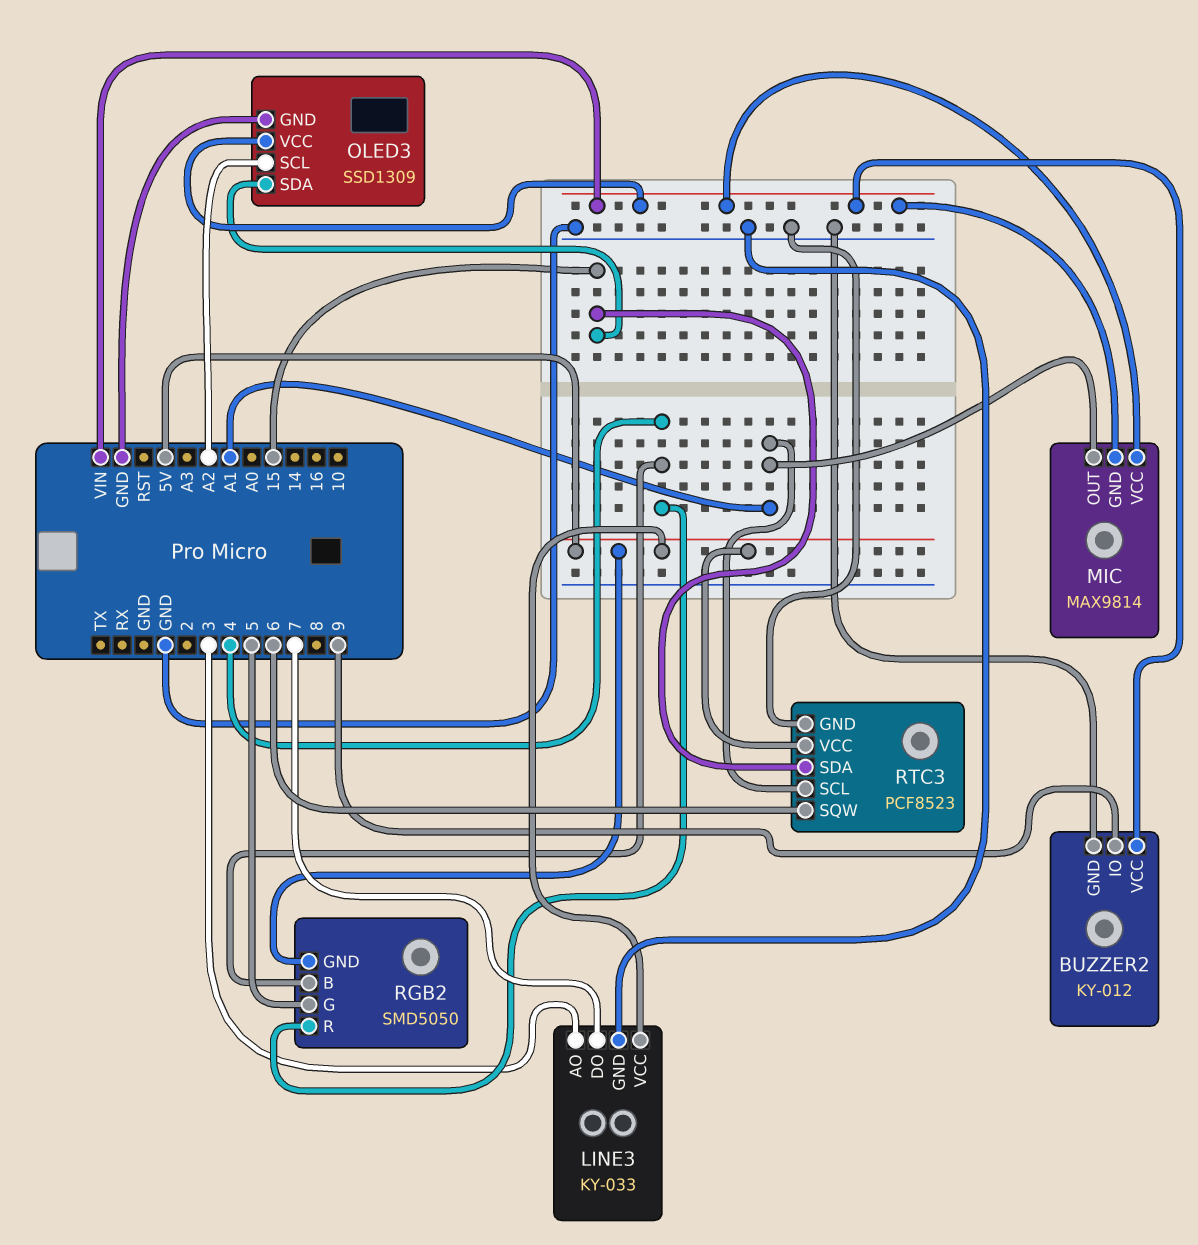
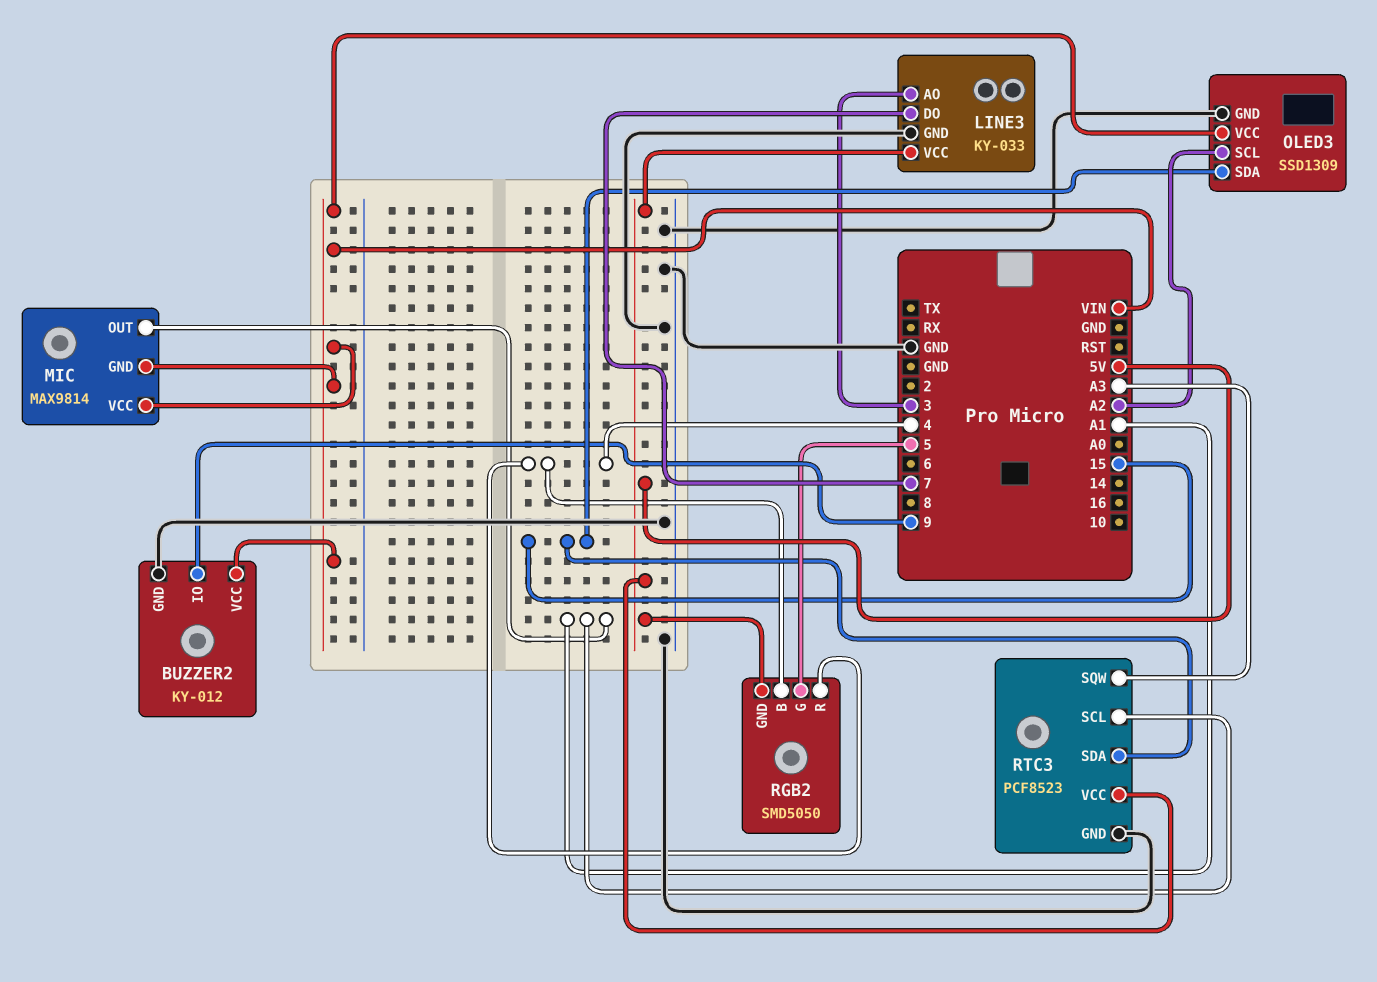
RTC3 pin SQW: 6 -> A3

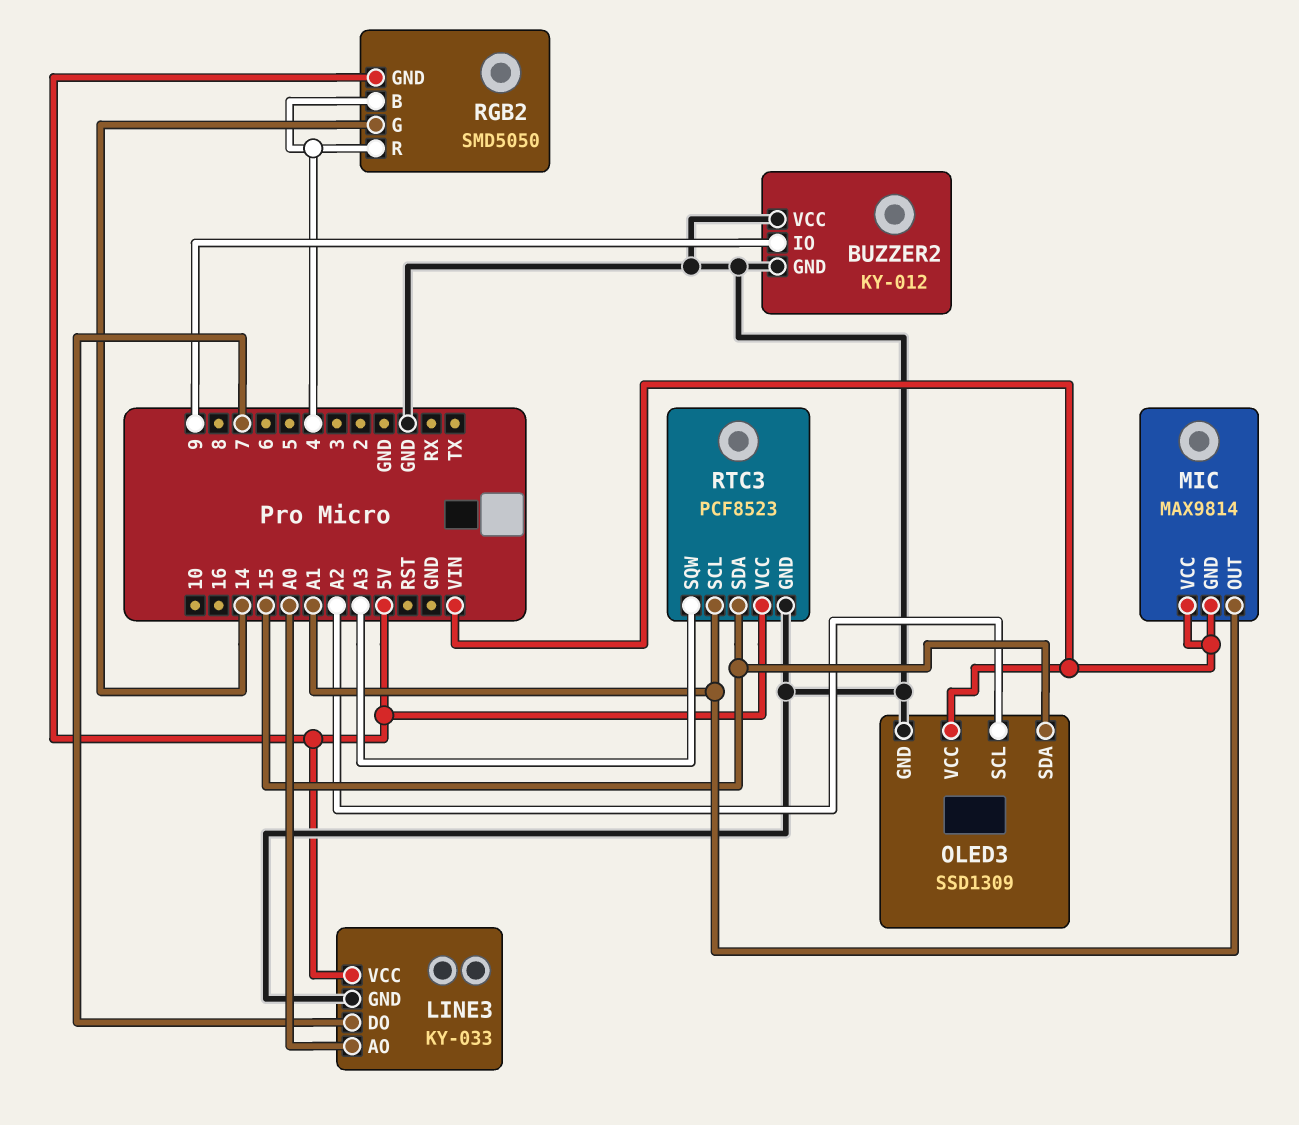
BUZZER2 pin VCC: VIN -> GND
LINE3 pin AO: 3 -> A0
RGB2 pin G: 5 -> 14

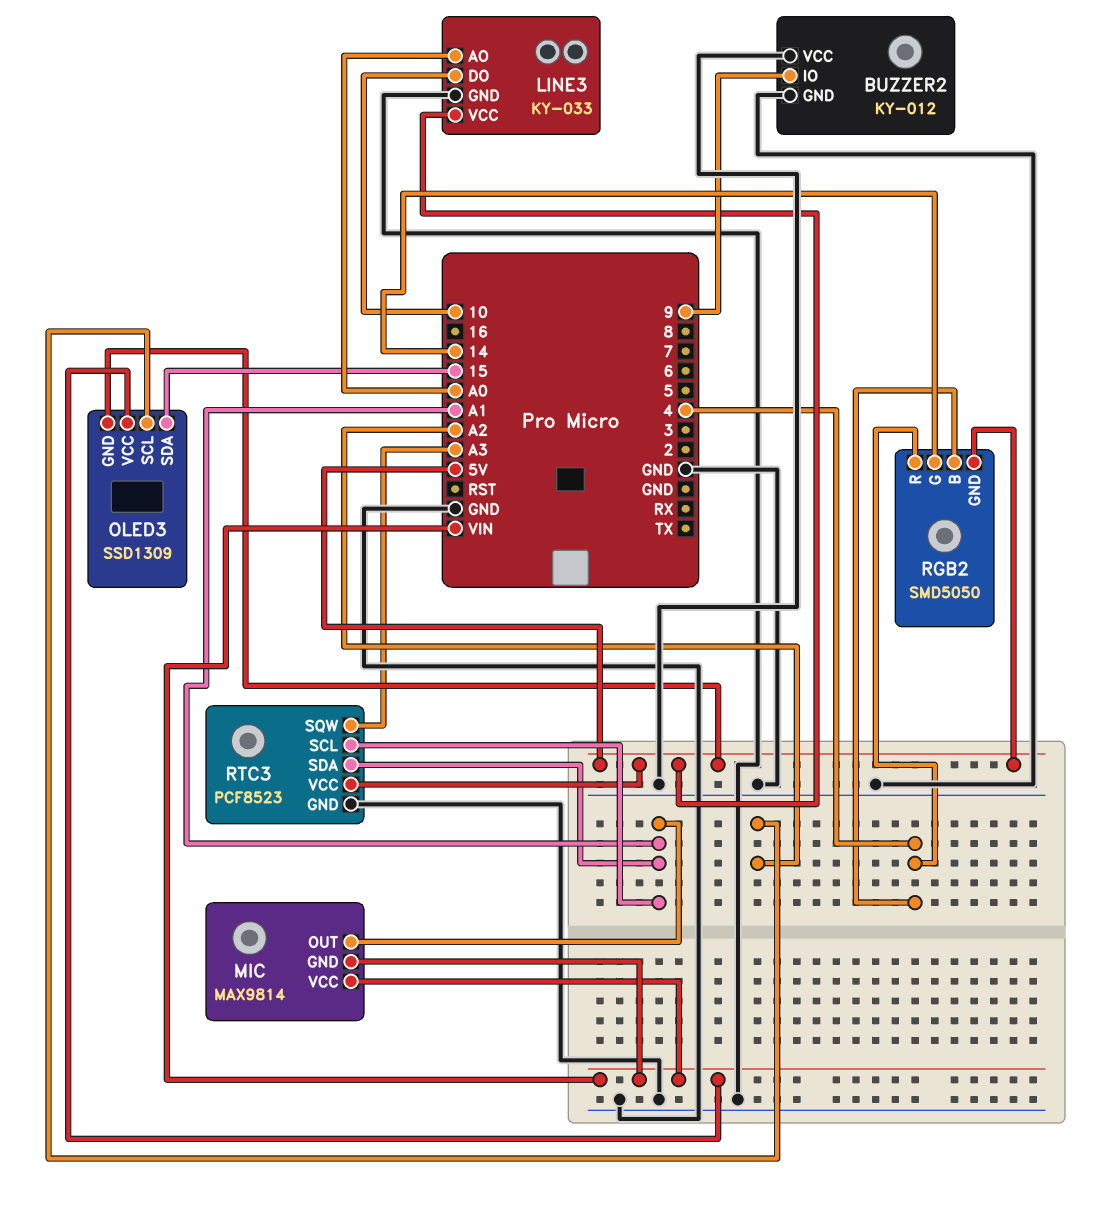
LINE3 pin DO: 7 -> 10
OLED3 pin GND: GND -> 5V
RTC3 pin SDA: 15 -> A1

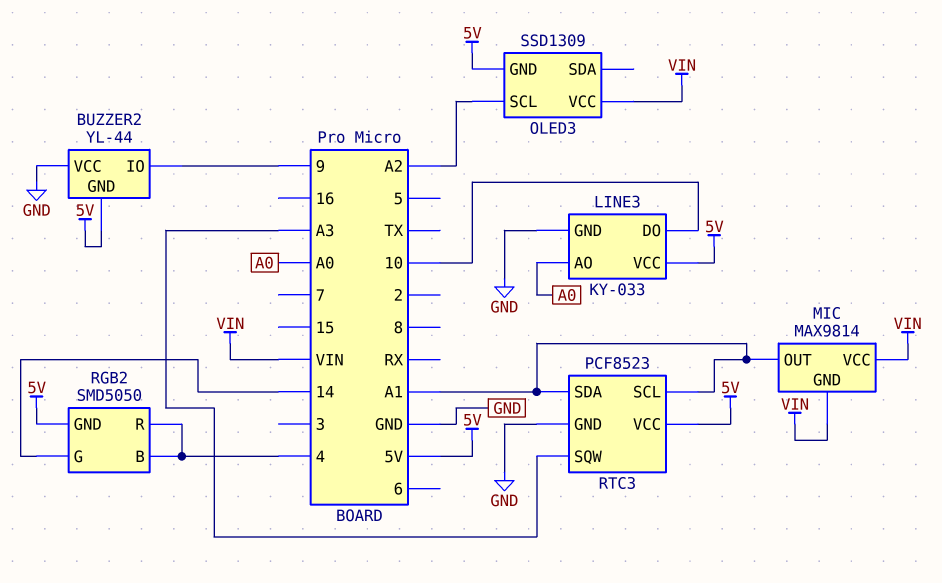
BUZZER2: KY-012 -> YL-44
BUZZER2 pin GND: GND -> 5V
OLED3 pin SDA: 15 -> none

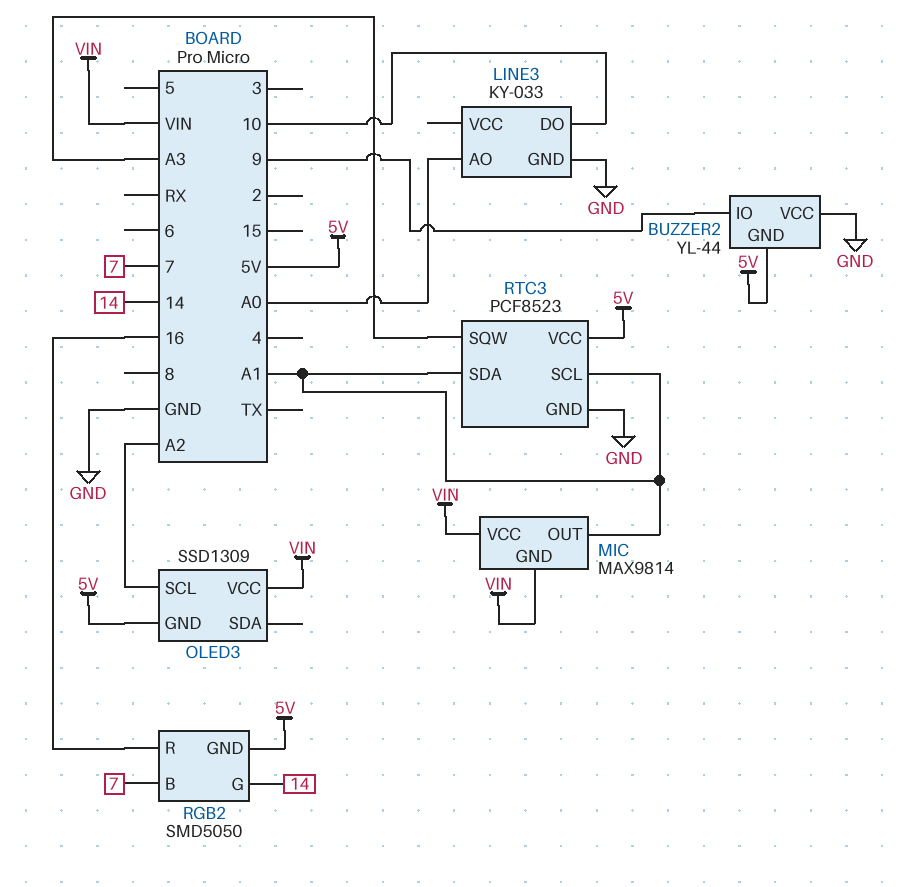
LINE3 pin VCC: 5V -> none
RGB2 pin B: 4 -> 7
RGB2 pin R: 4 -> 16

